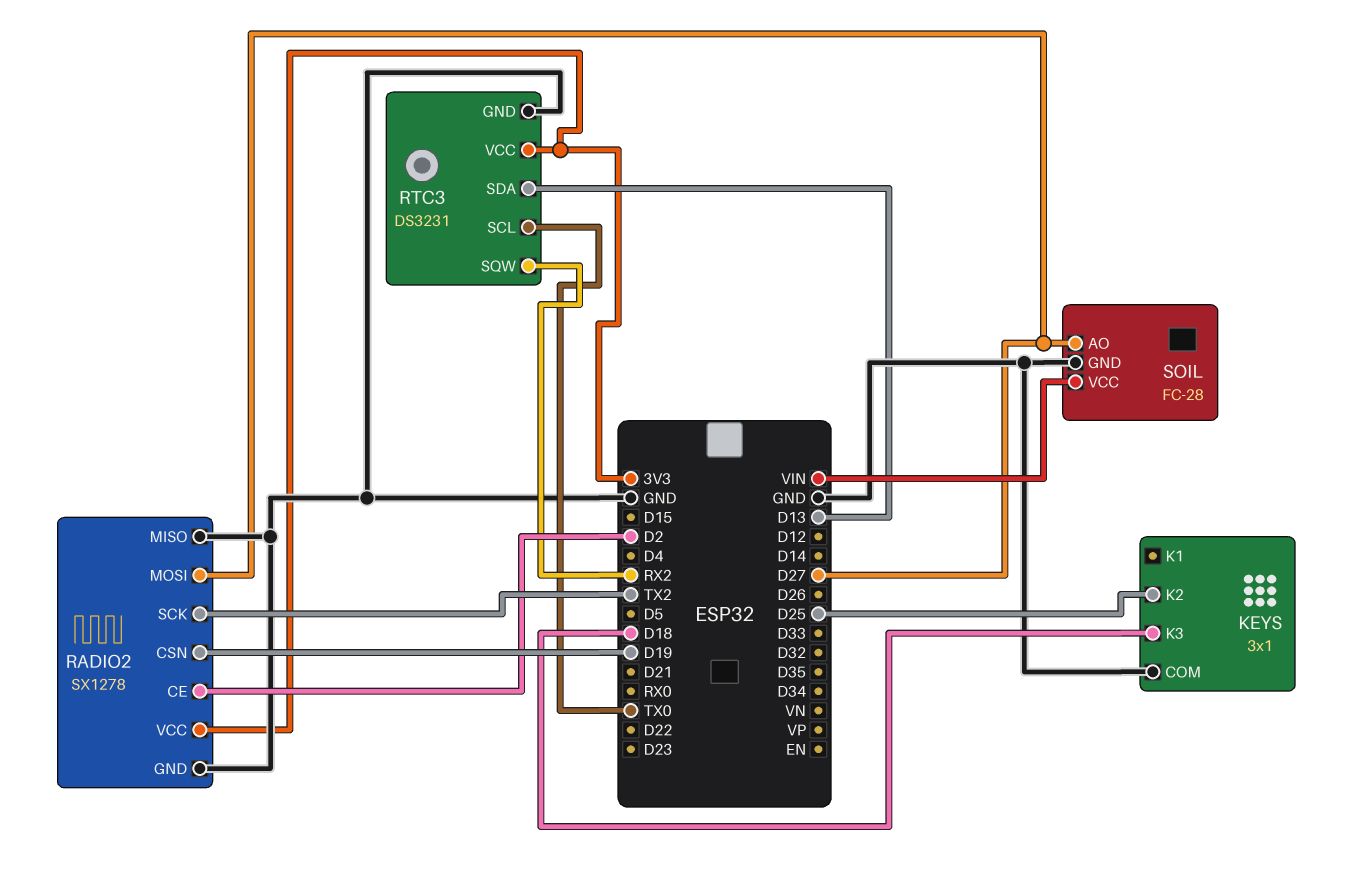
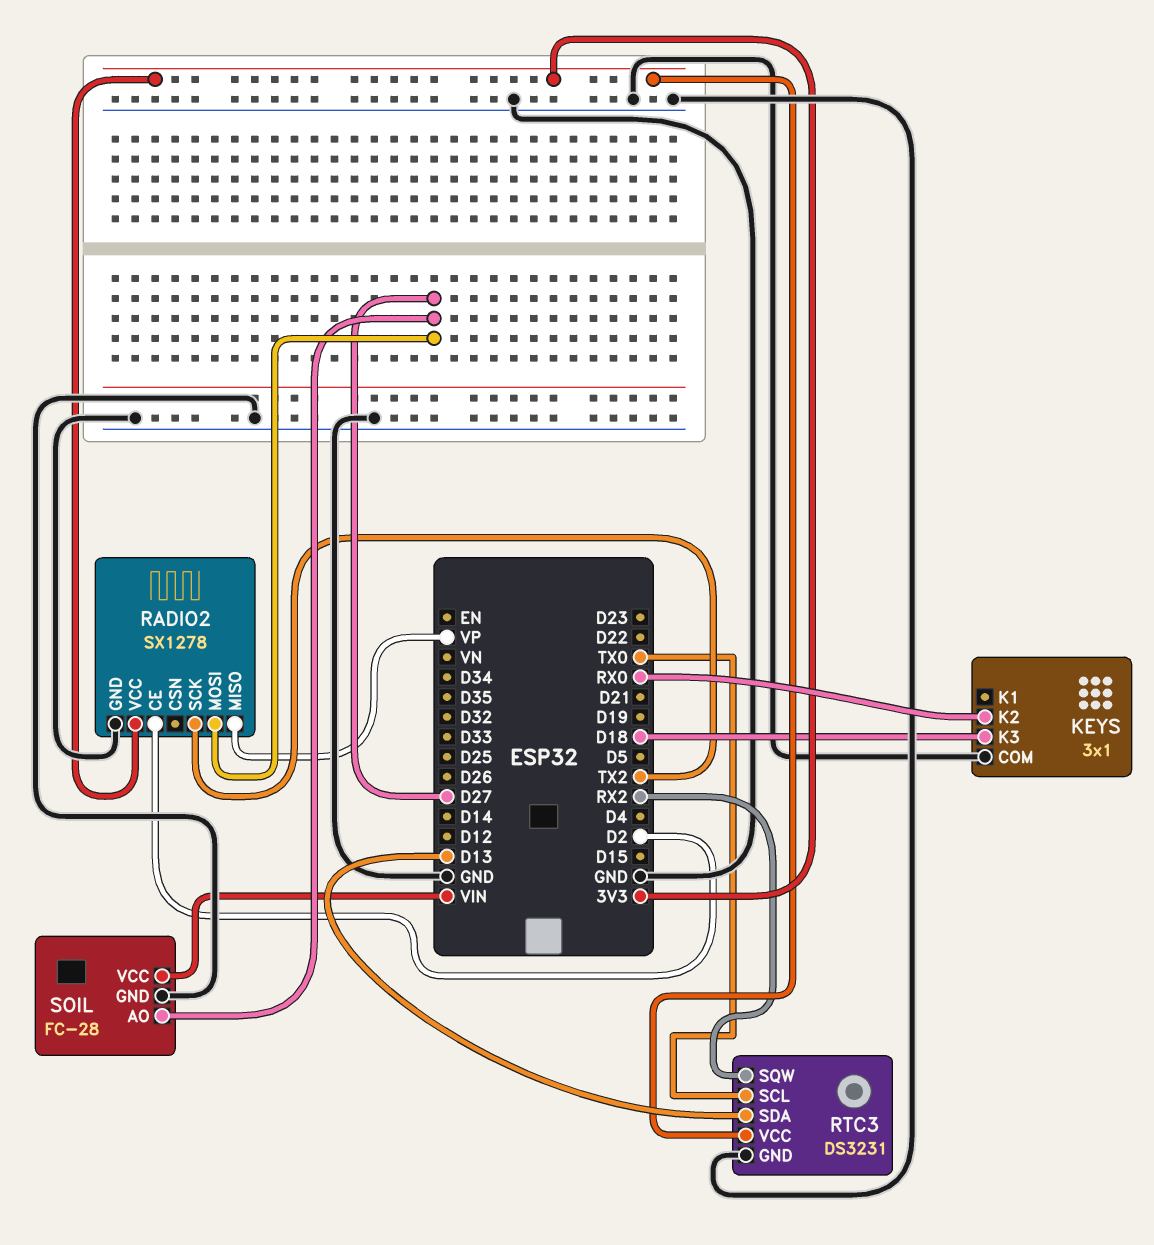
KEYS pin K2: D25 -> RX0
RADIO2 pin CSN: D19 -> none
RADIO2 pin MISO: GND -> VP

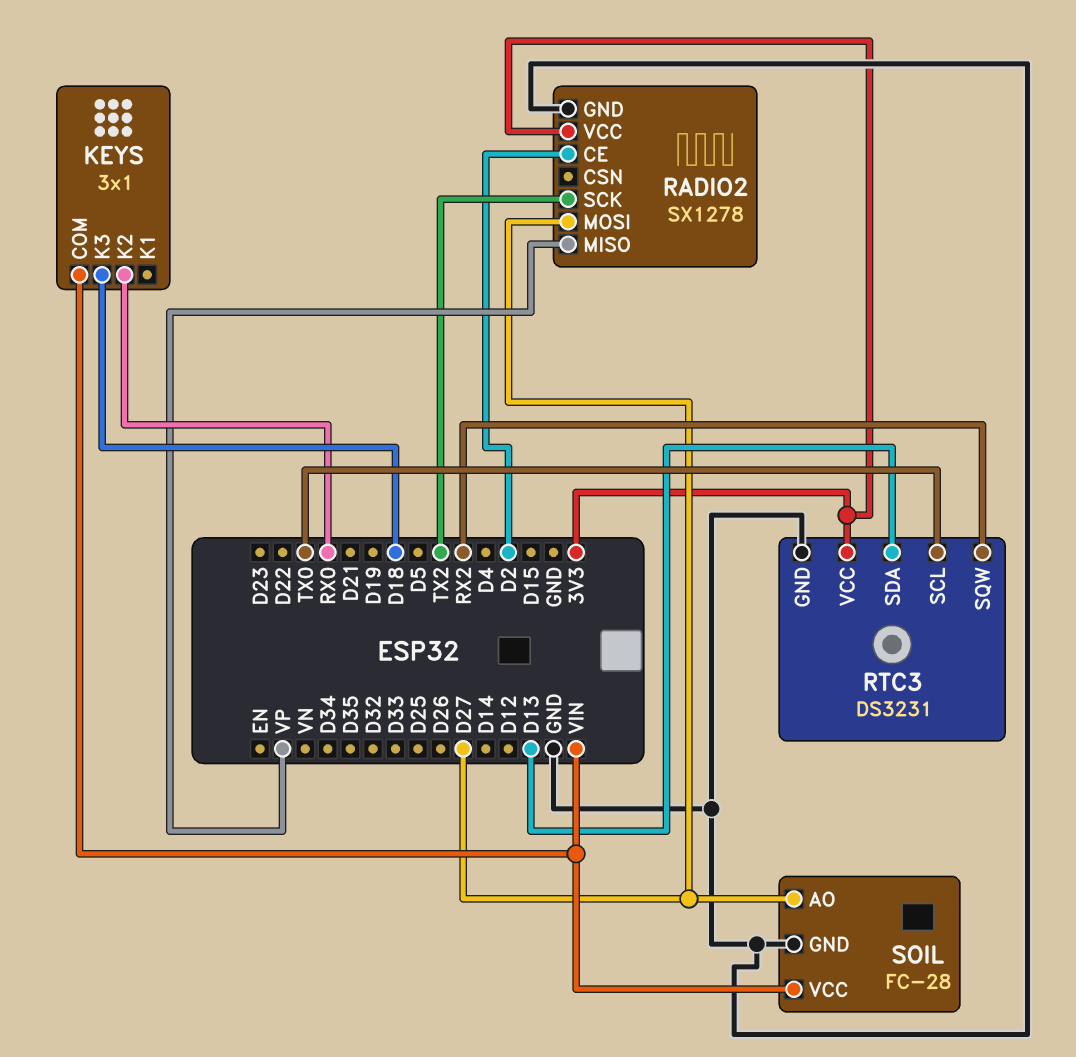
KEYS pin COM: GND -> VIN

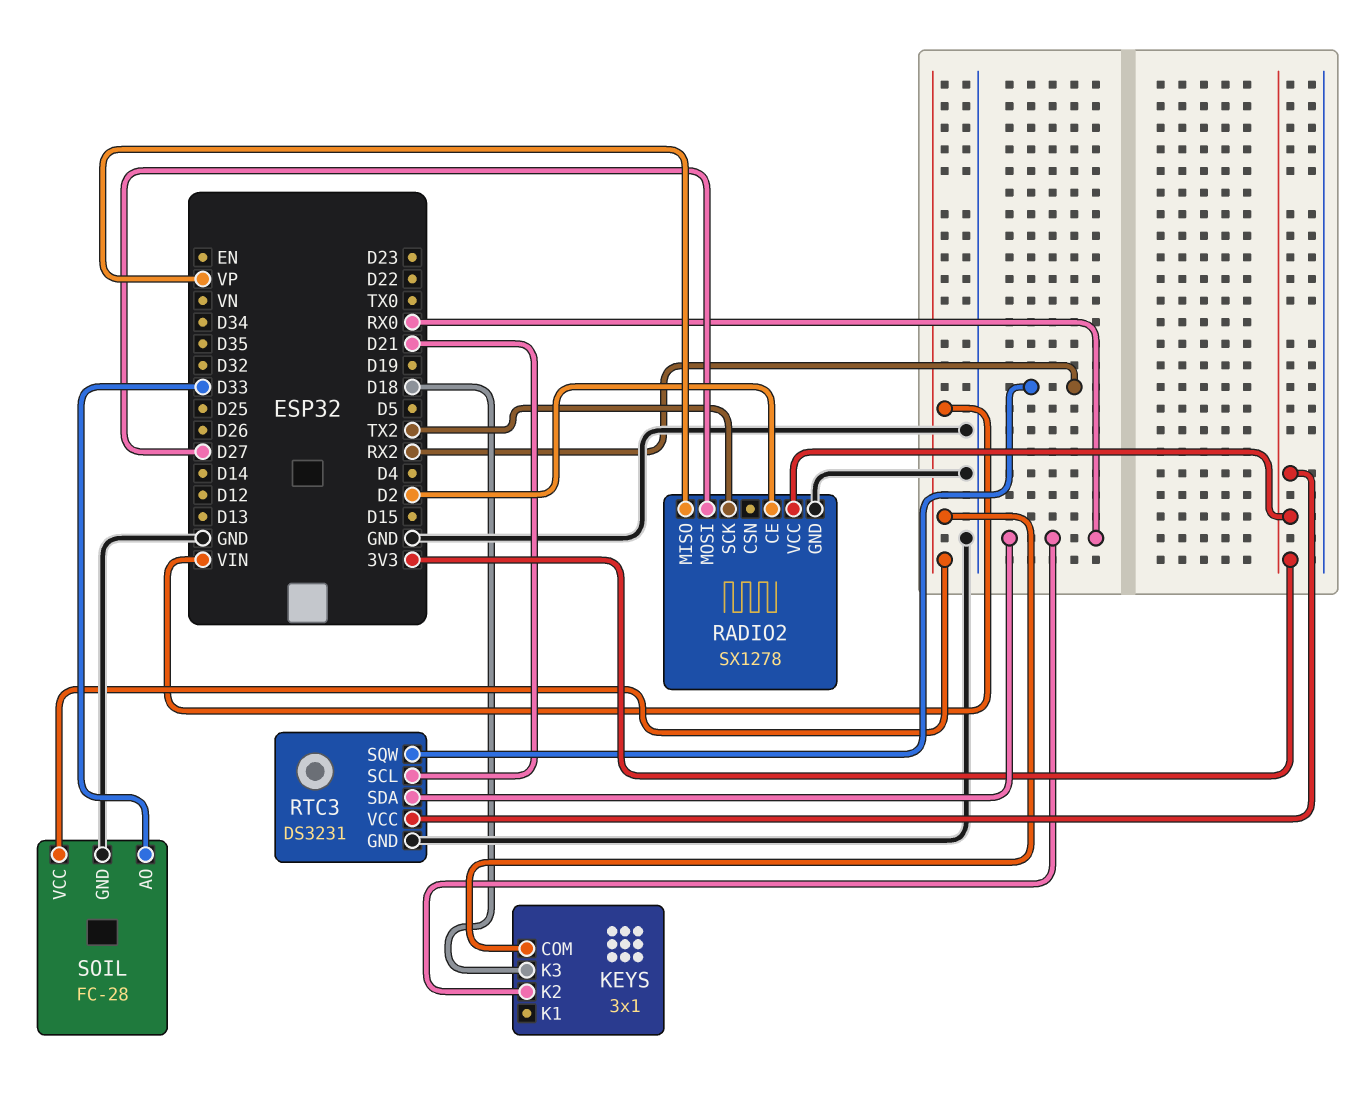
RTC3 pin SCL: TX0 -> D21
RTC3 pin SDA: D13 -> RX0
SOIL pin AO: D27 -> D33

